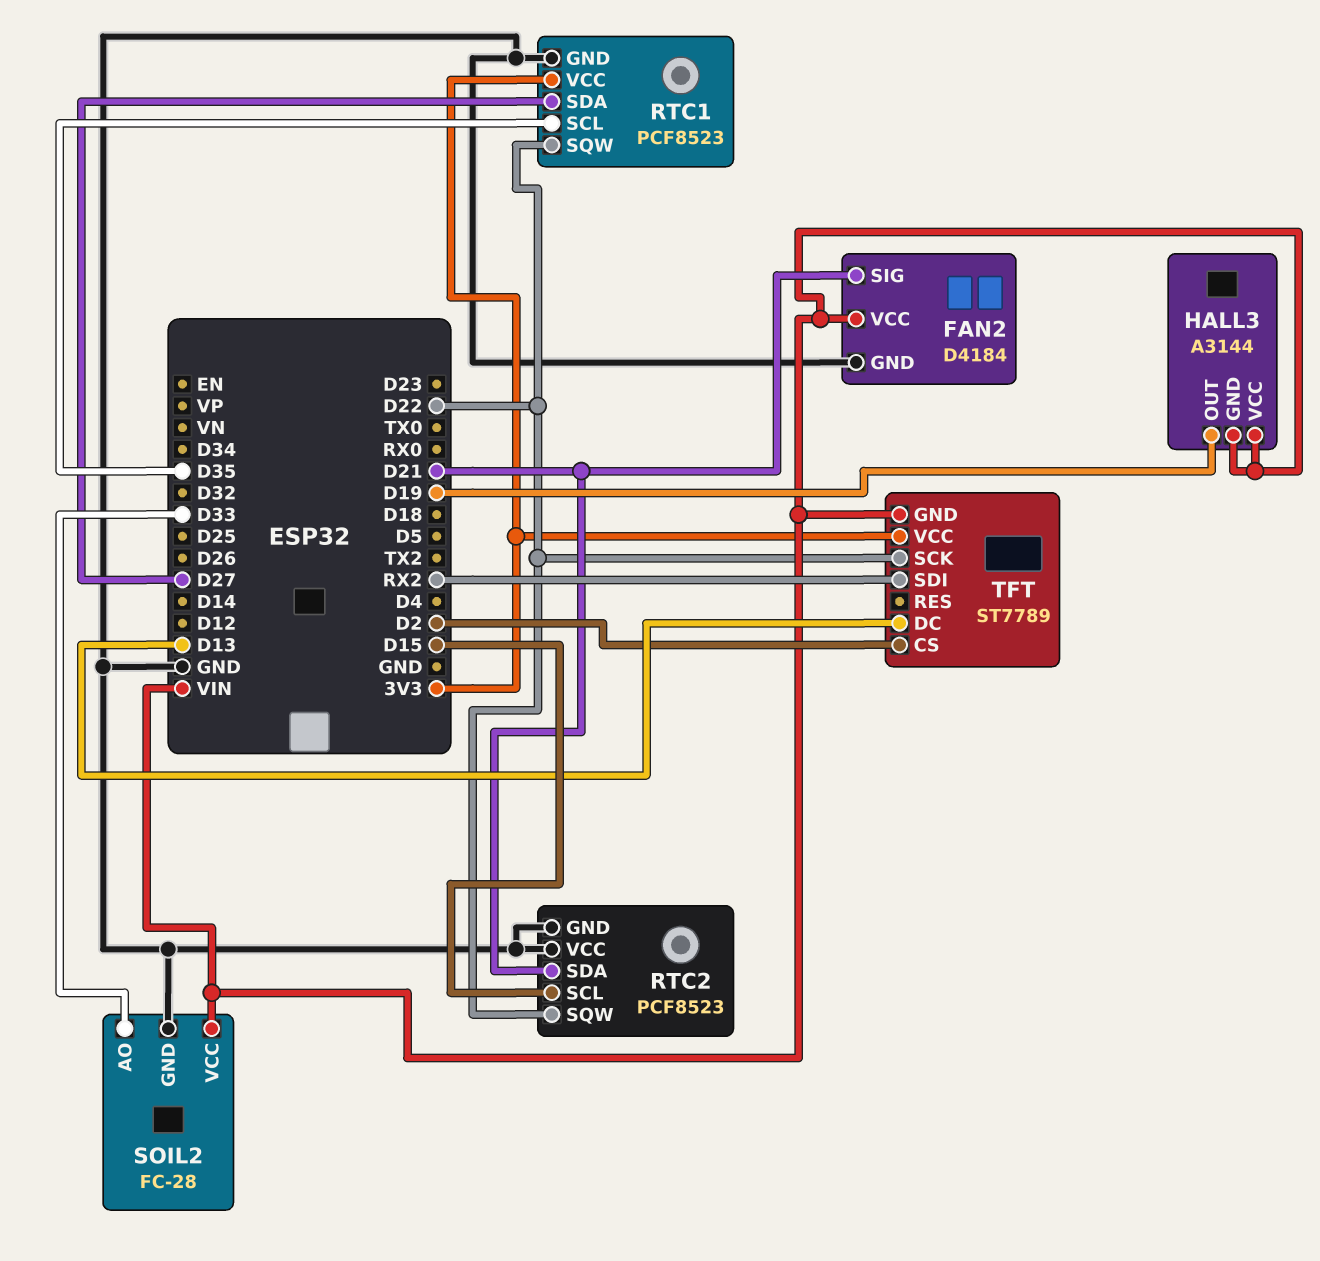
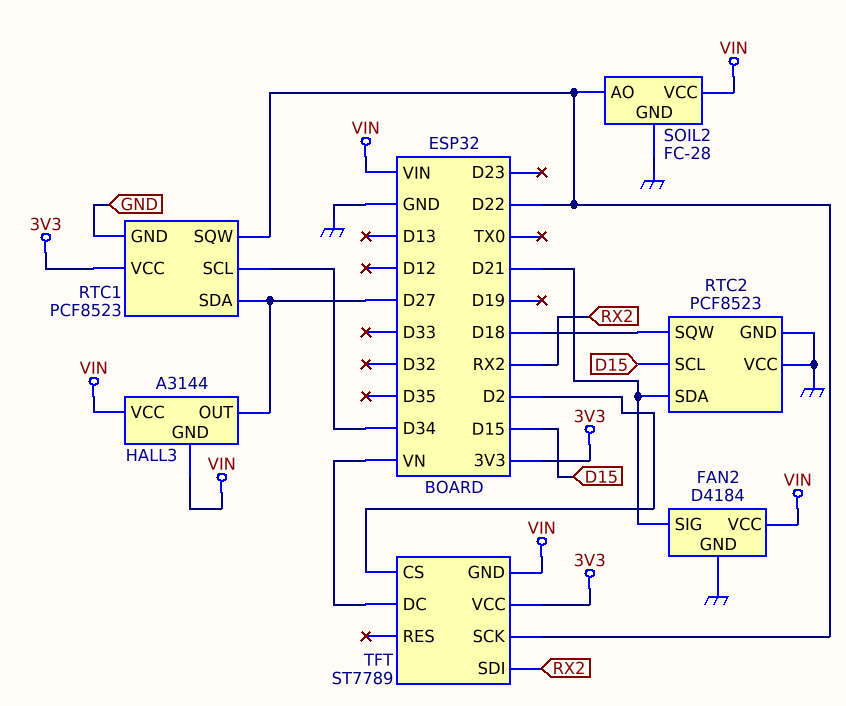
HALL3 pin OUT: D19 -> D27
RTC1 pin SCL: D35 -> D34
RTC2 pin SQW: D22 -> D18
SOIL2 pin AO: D33 -> D22
TFT pin DC: D13 -> VN

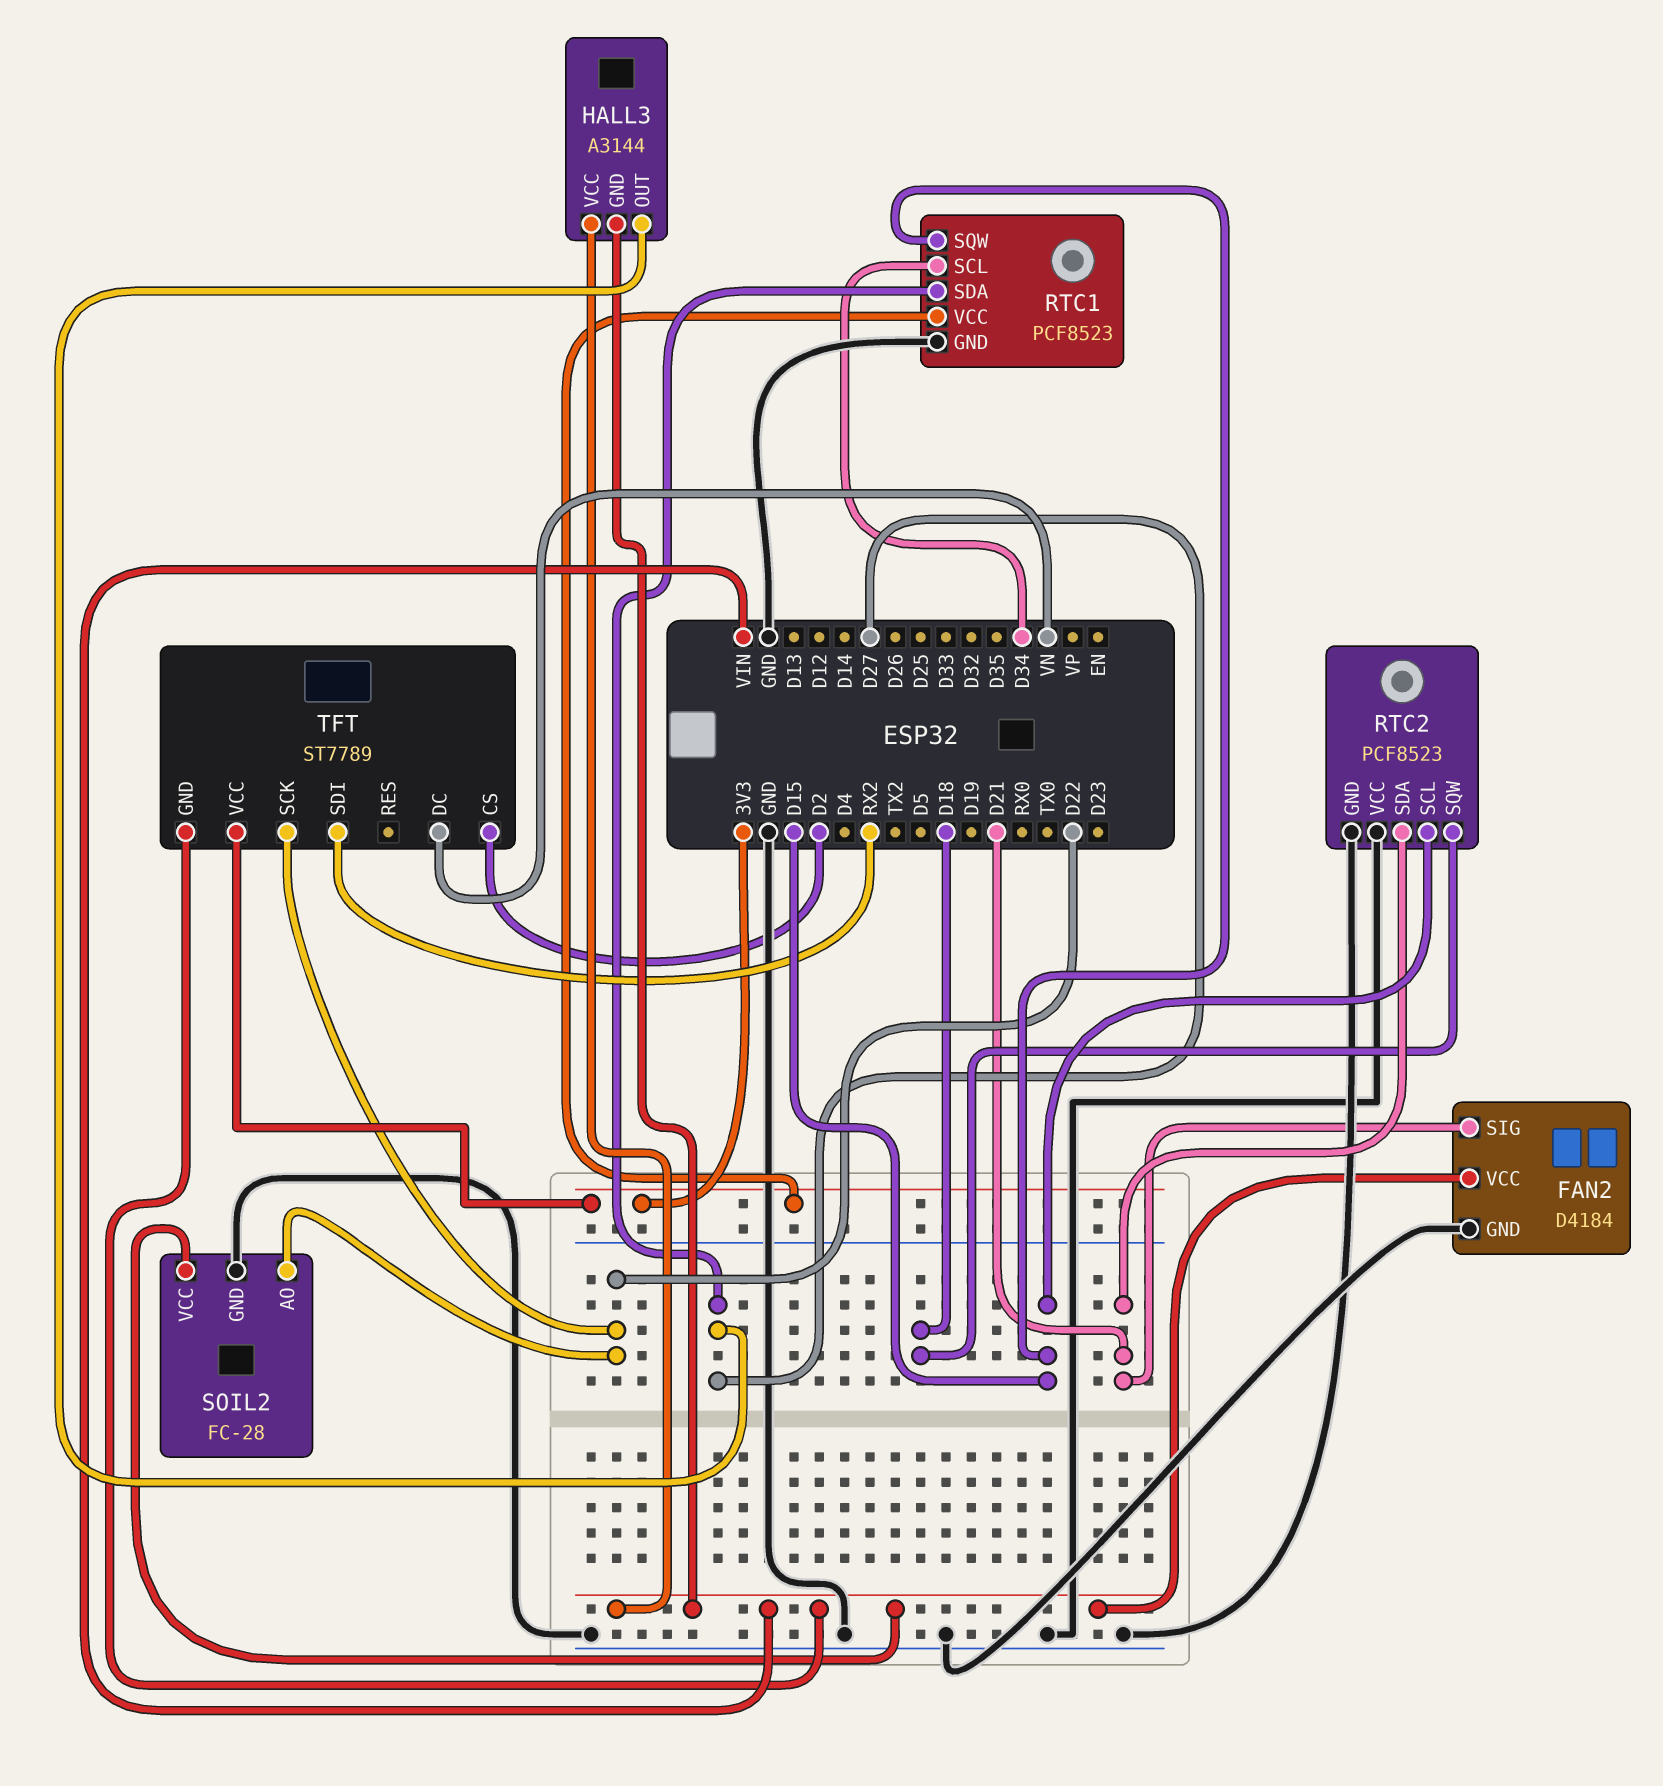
RTC1 pin SQW: D22 -> D15

